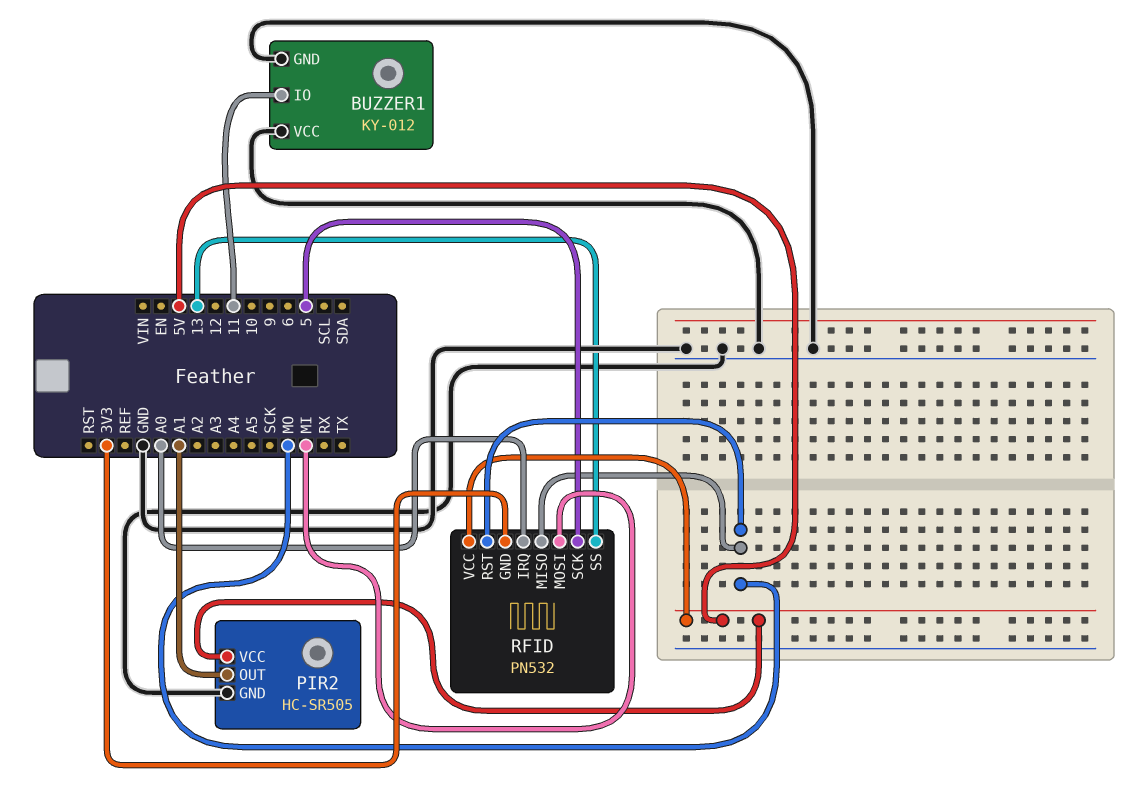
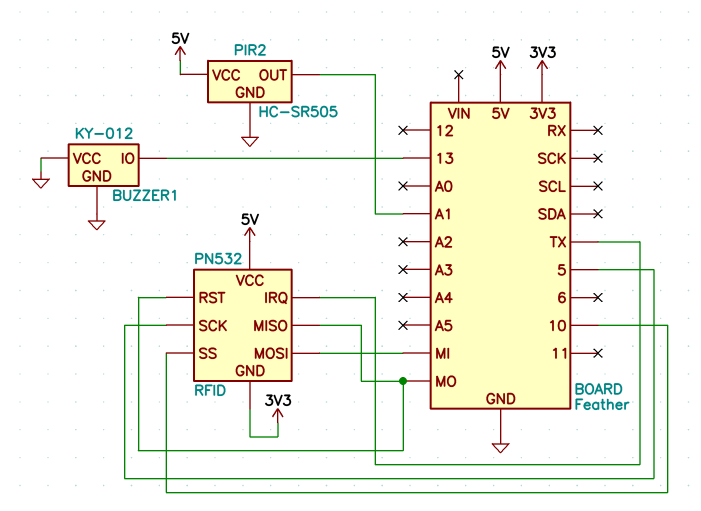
BUZZER1 pin IO: 11 -> 13
RFID pin IRQ: A0 -> TX
RFID pin SS: 13 -> 10

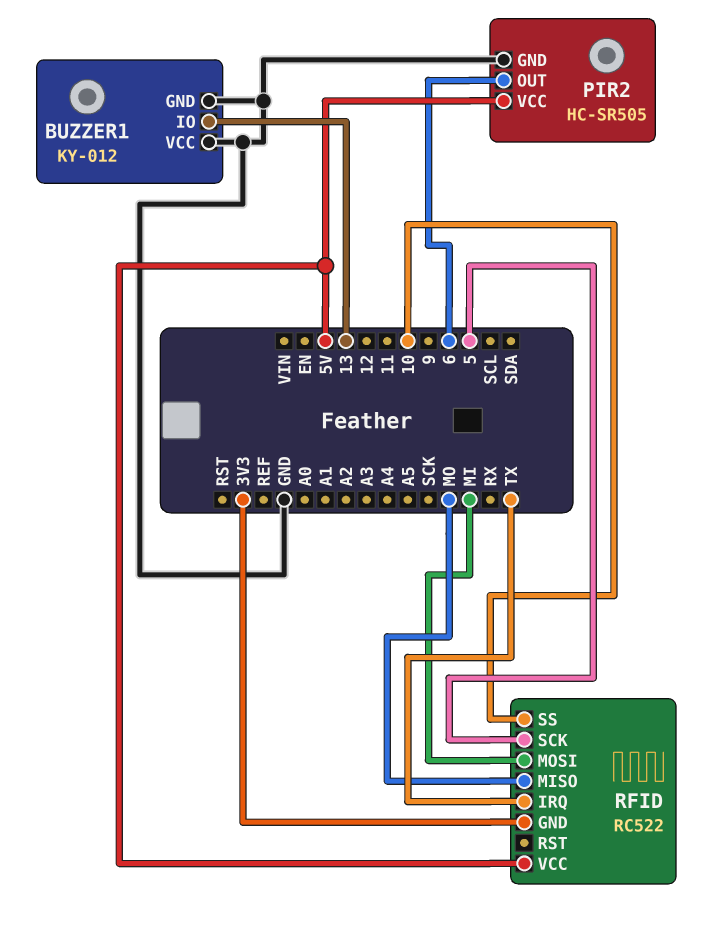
PIR2 pin OUT: A1 -> 6
RFID: PN532 -> RC522
RFID pin RST: MO -> none

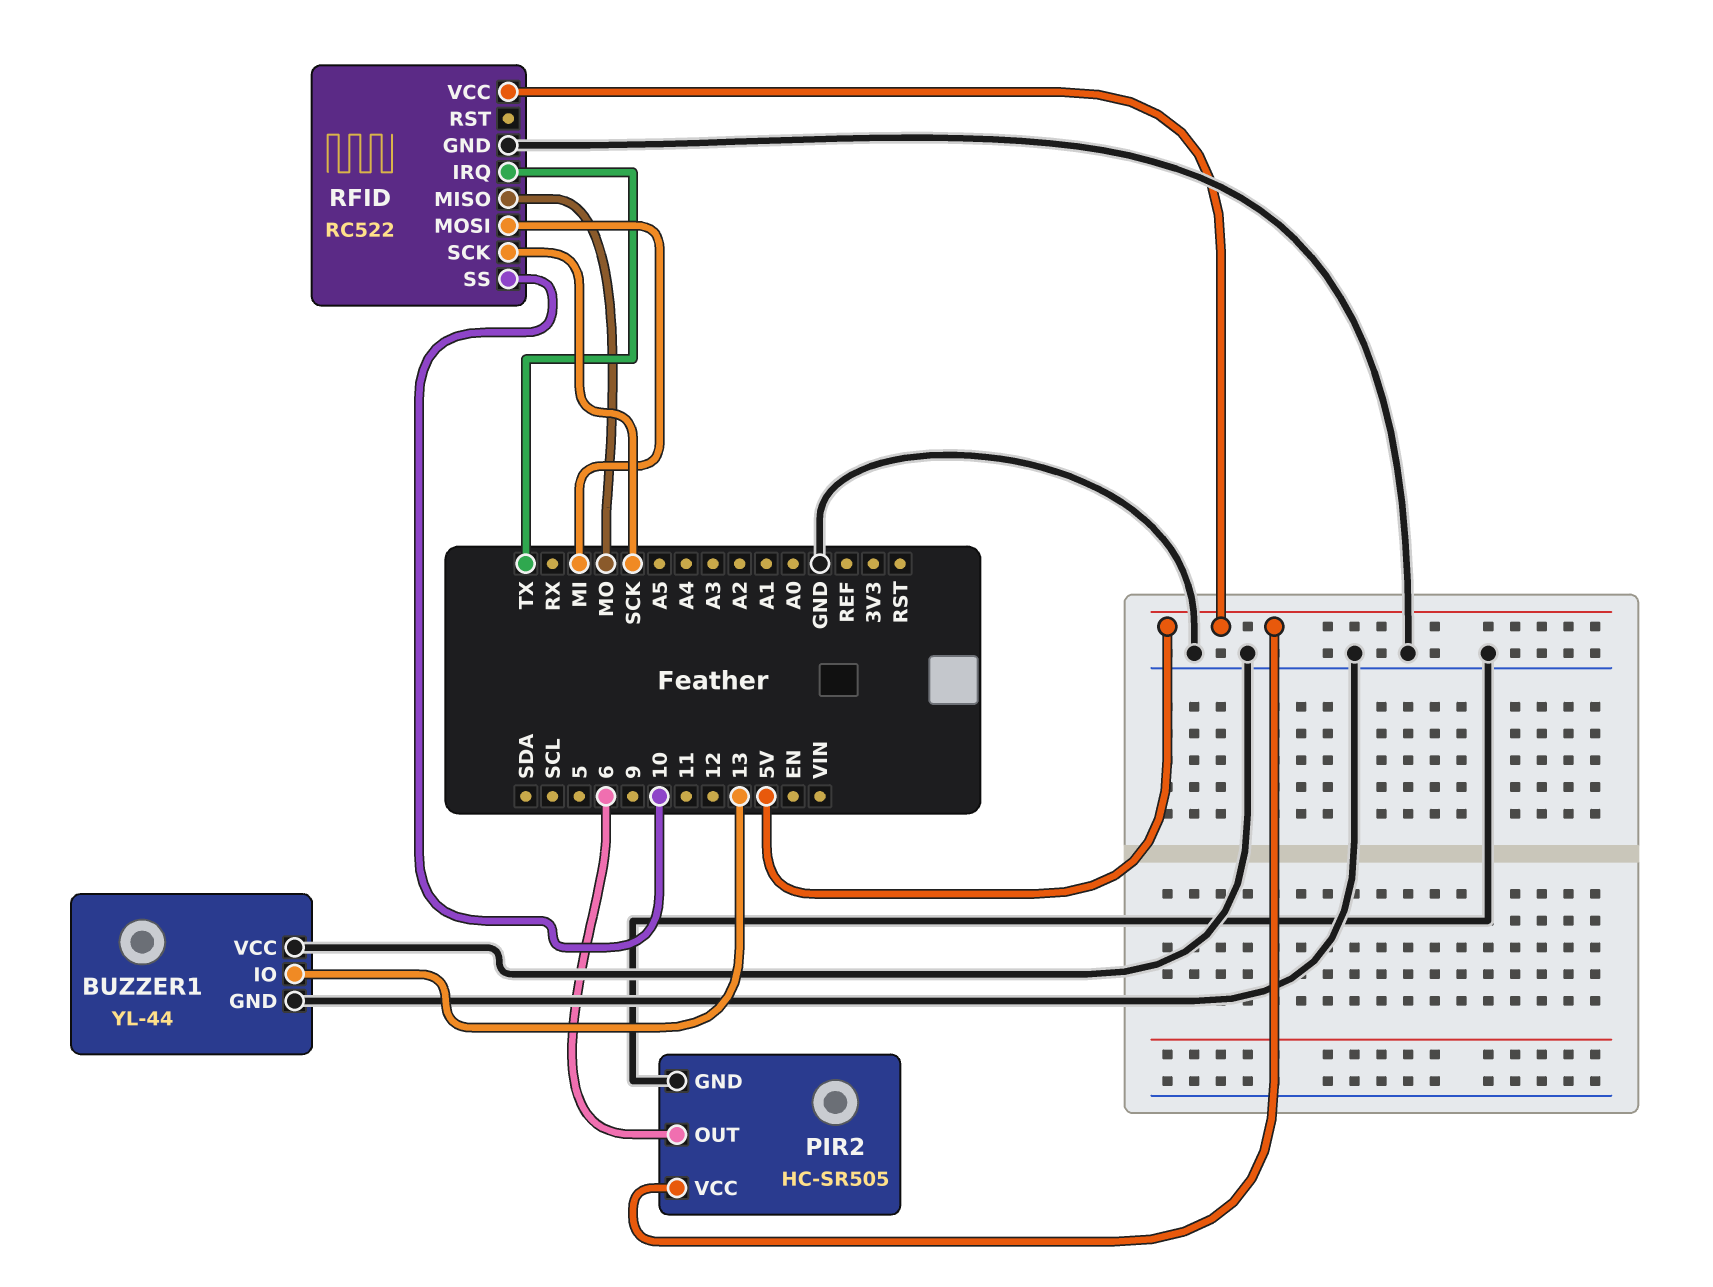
BUZZER1: KY-012 -> YL-44
RFID pin GND: 3V3 -> GND
RFID pin SCK: 5 -> SCK

